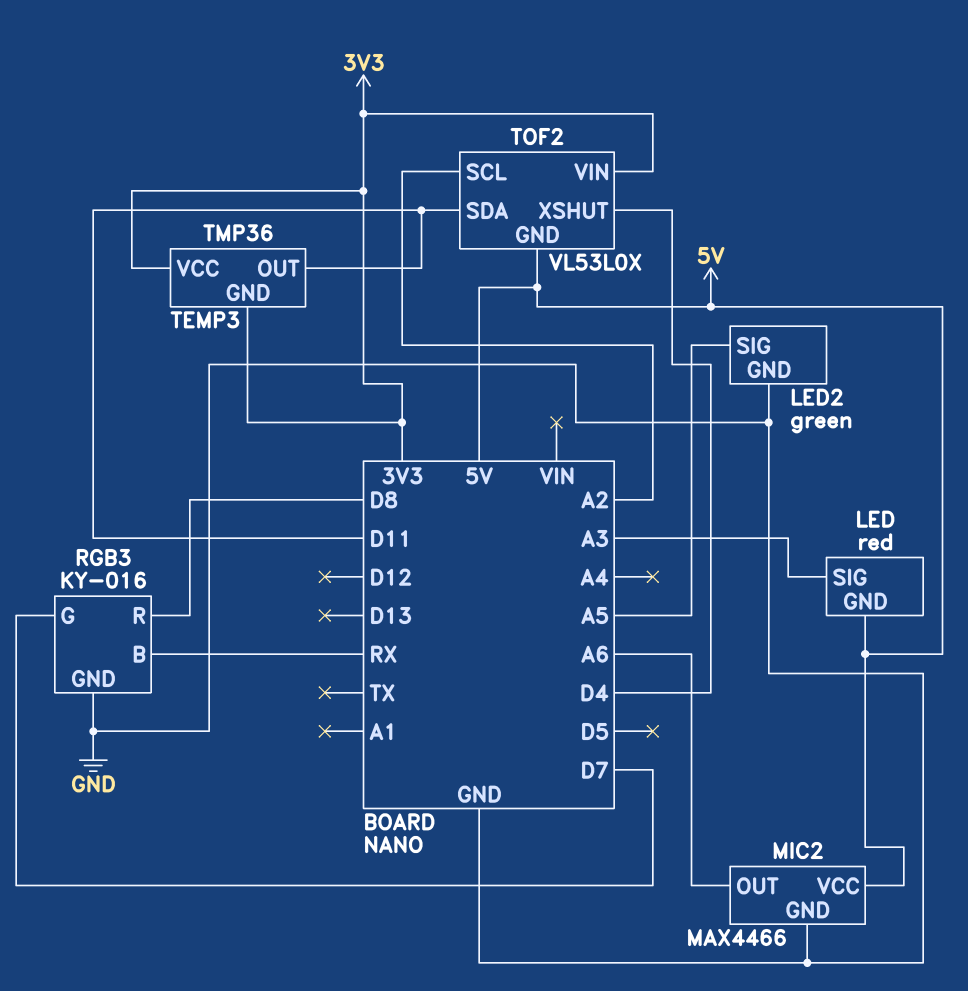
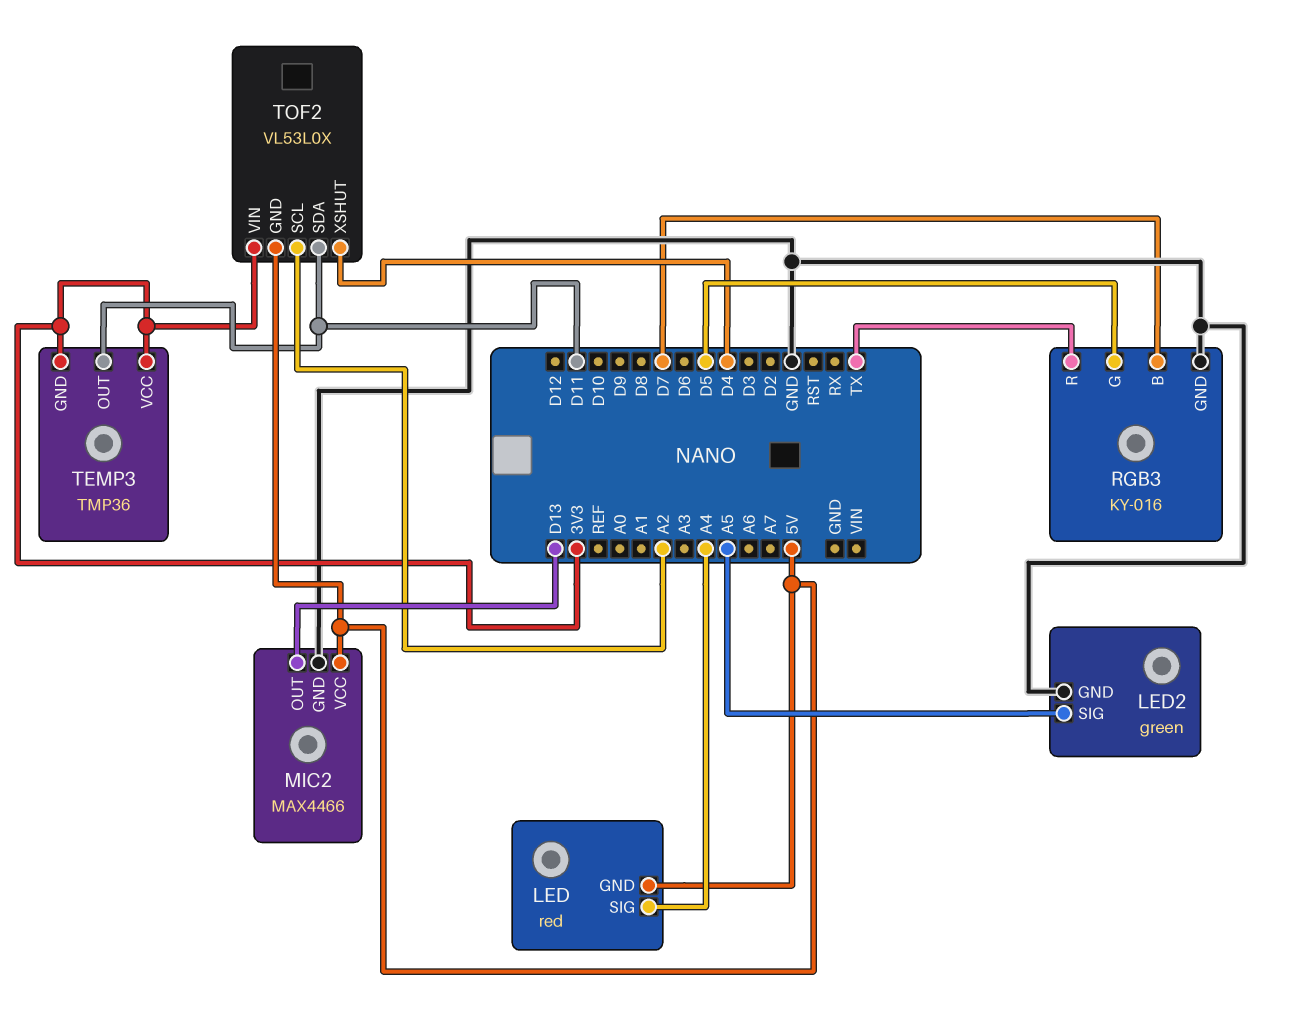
LED pin SIG: A3 -> A4
MIC2 pin OUT: A6 -> D13
RGB3 pin B: RX -> D7
RGB3 pin G: D7 -> D5
RGB3 pin R: D8 -> TX

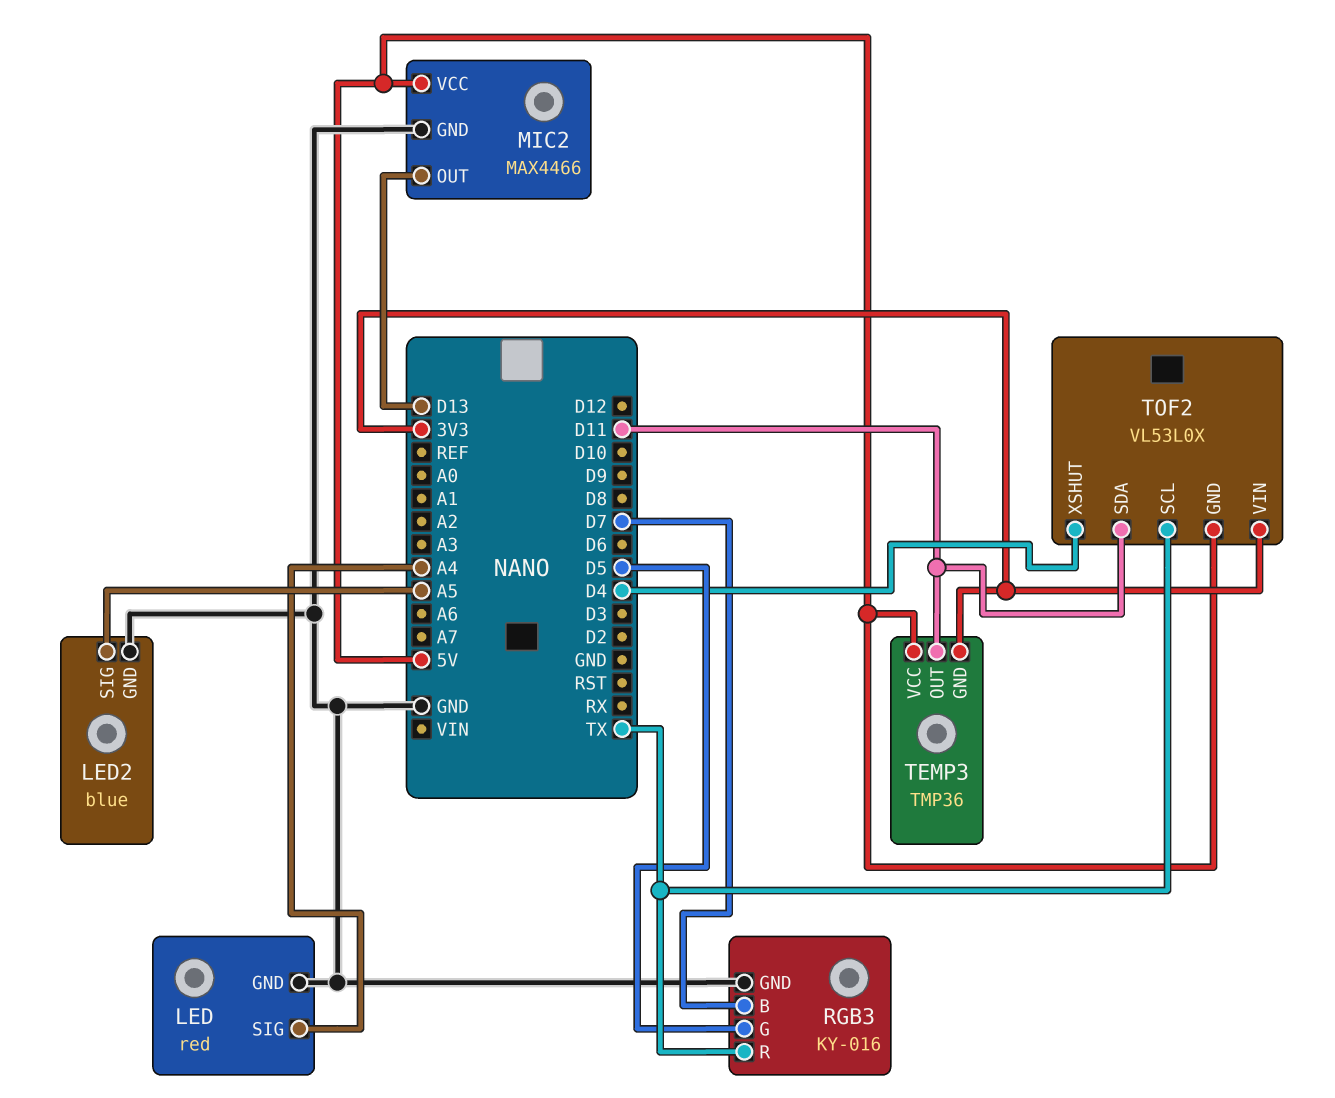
LED pin GND: 5V -> GND
LED2: green -> blue
TEMP3 pin VCC: 3V3 -> 5V
TOF2 pin SCL: A2 -> TX

